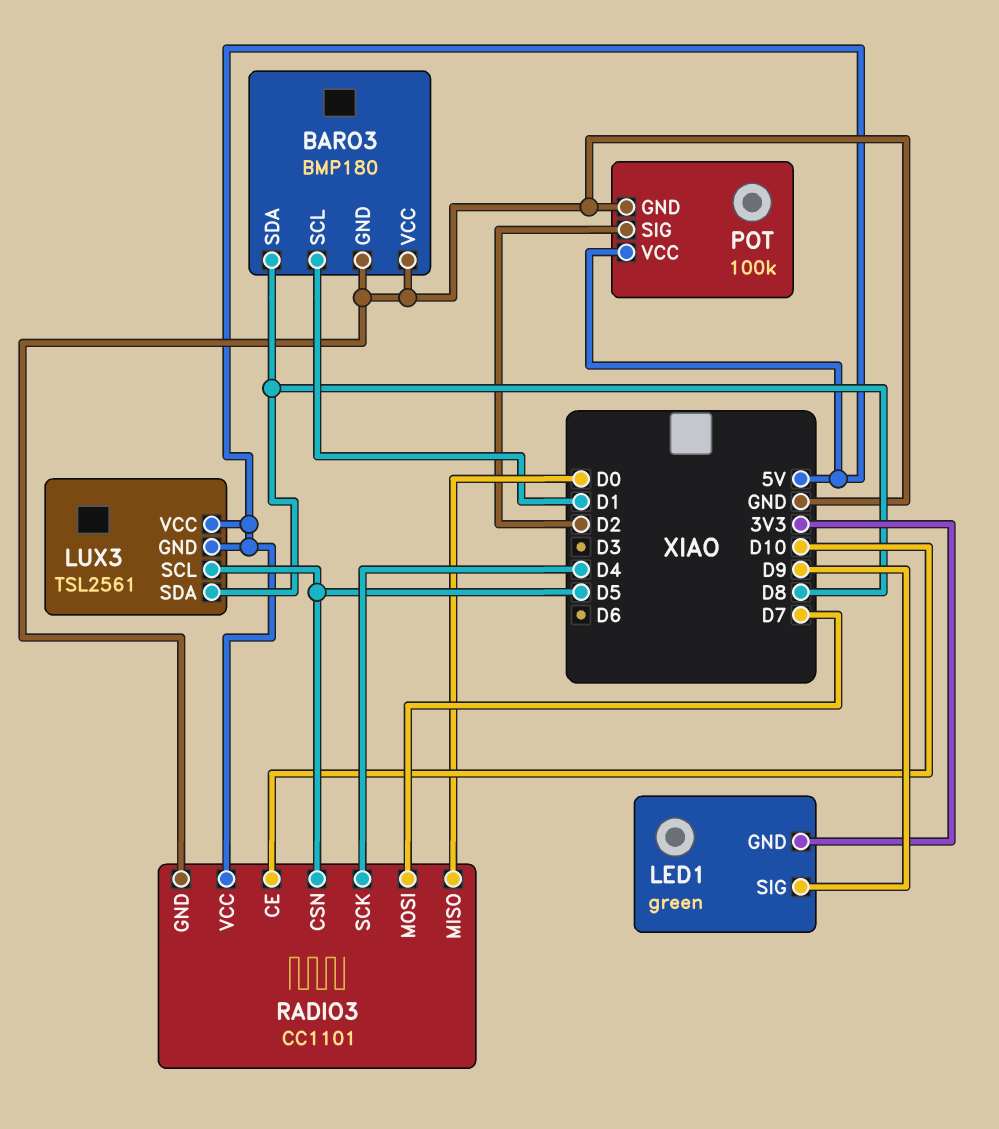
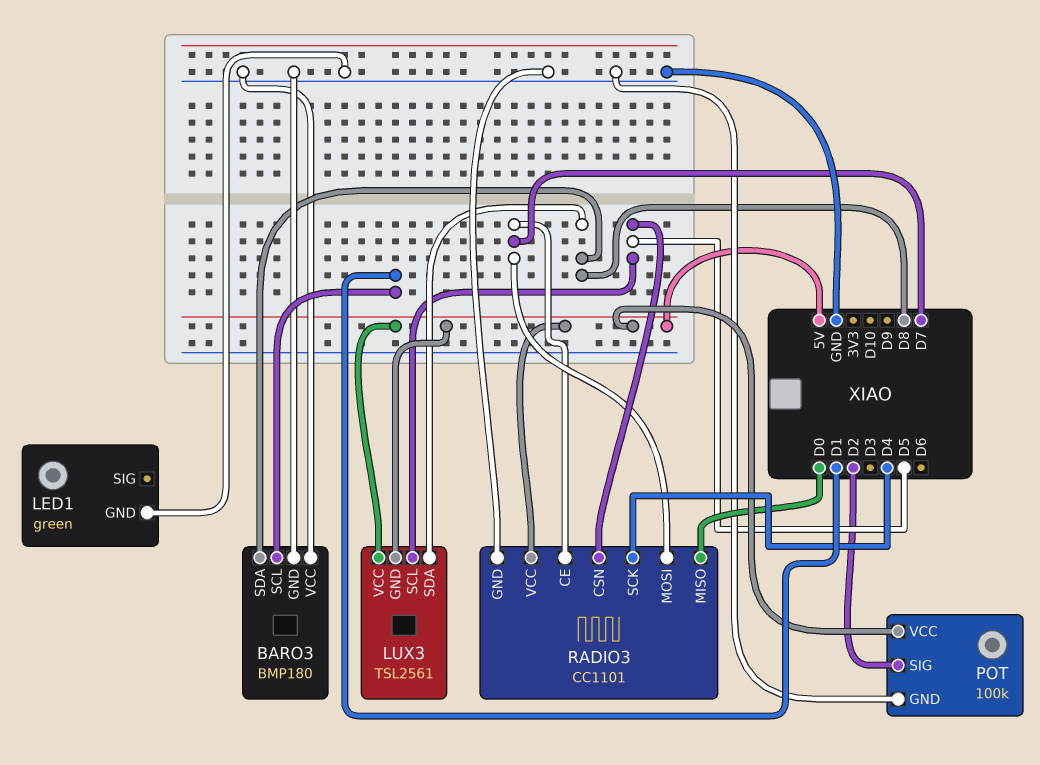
LED1 pin GND: 3V3 -> GND
LED1 pin SIG: D9 -> none
RADIO3 pin CE: D10 -> D7

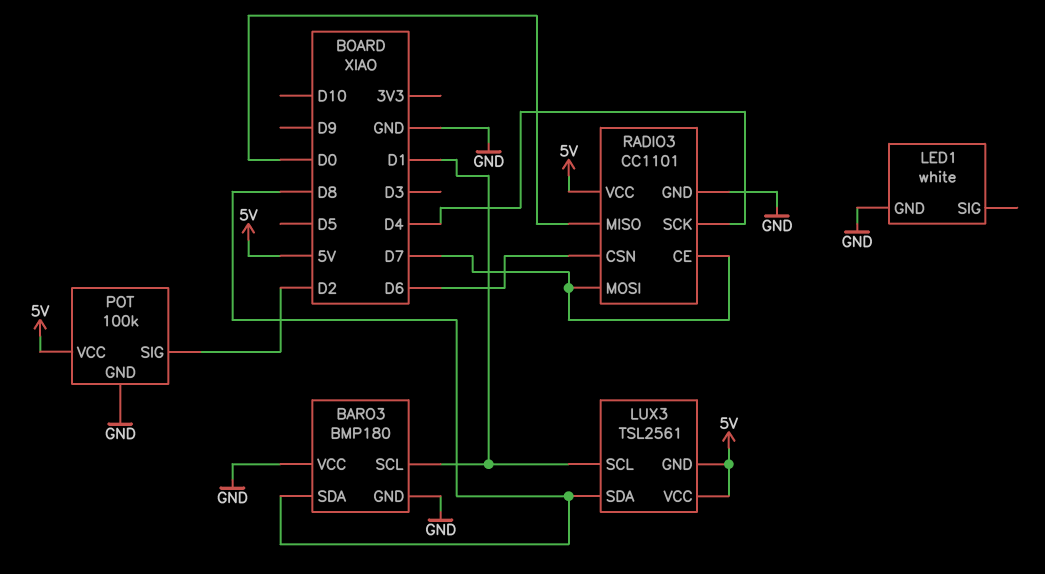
LED1: green -> white
LUX3 pin SCL: D5 -> D1
RADIO3 pin CSN: D5 -> D6

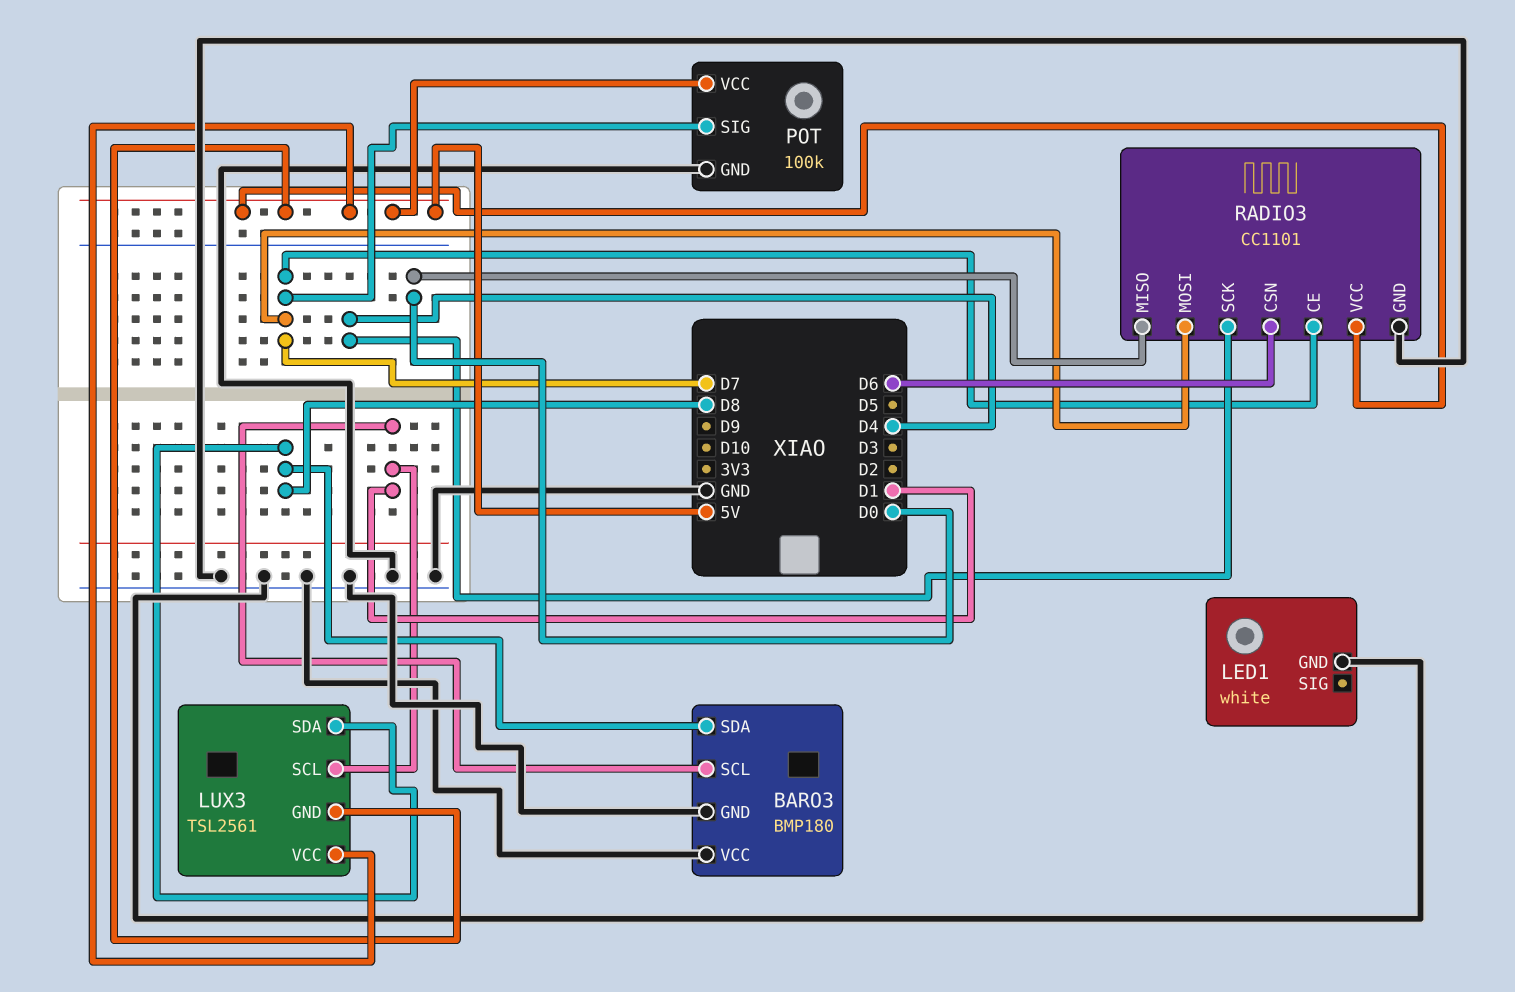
POT pin SIG: D2 -> D7

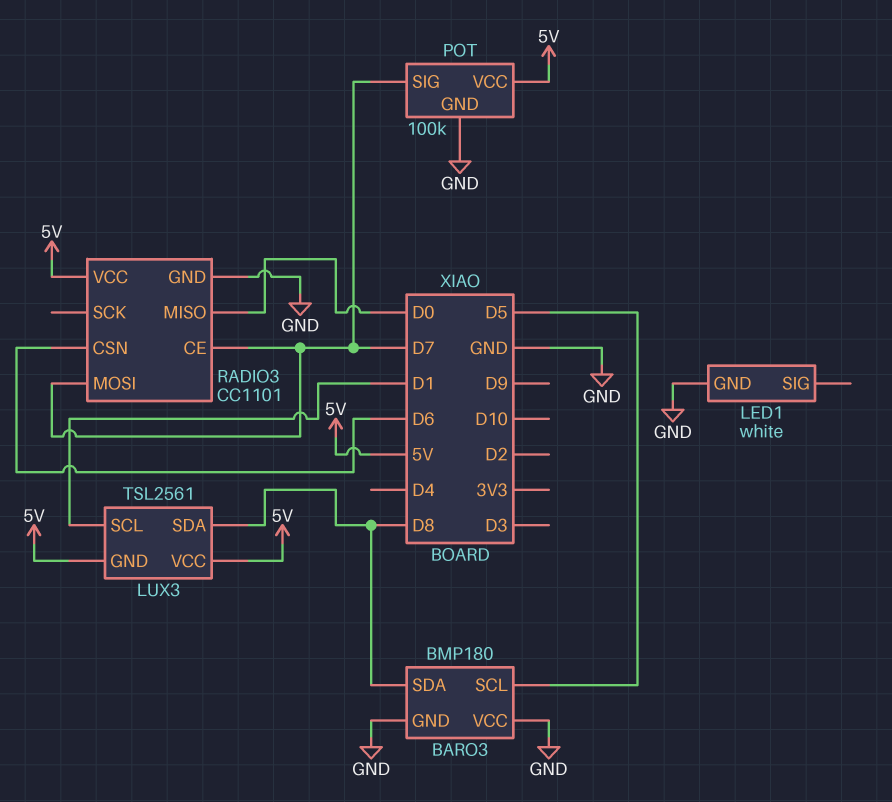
BARO3 pin SCL: D1 -> D5
RADIO3 pin SCK: D4 -> none

